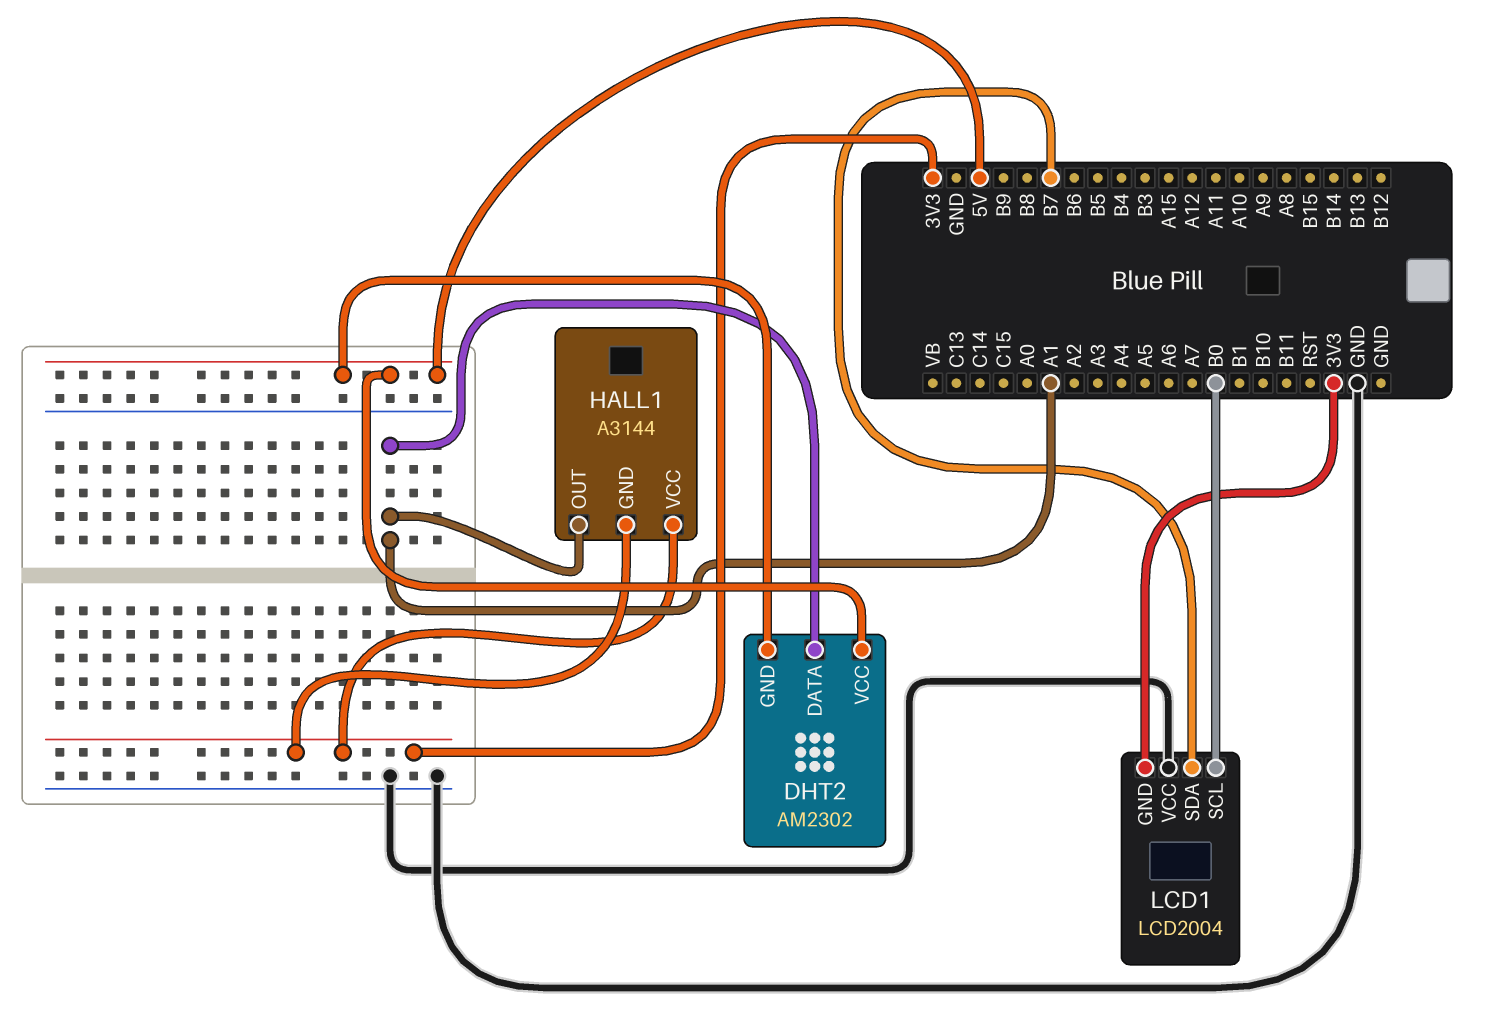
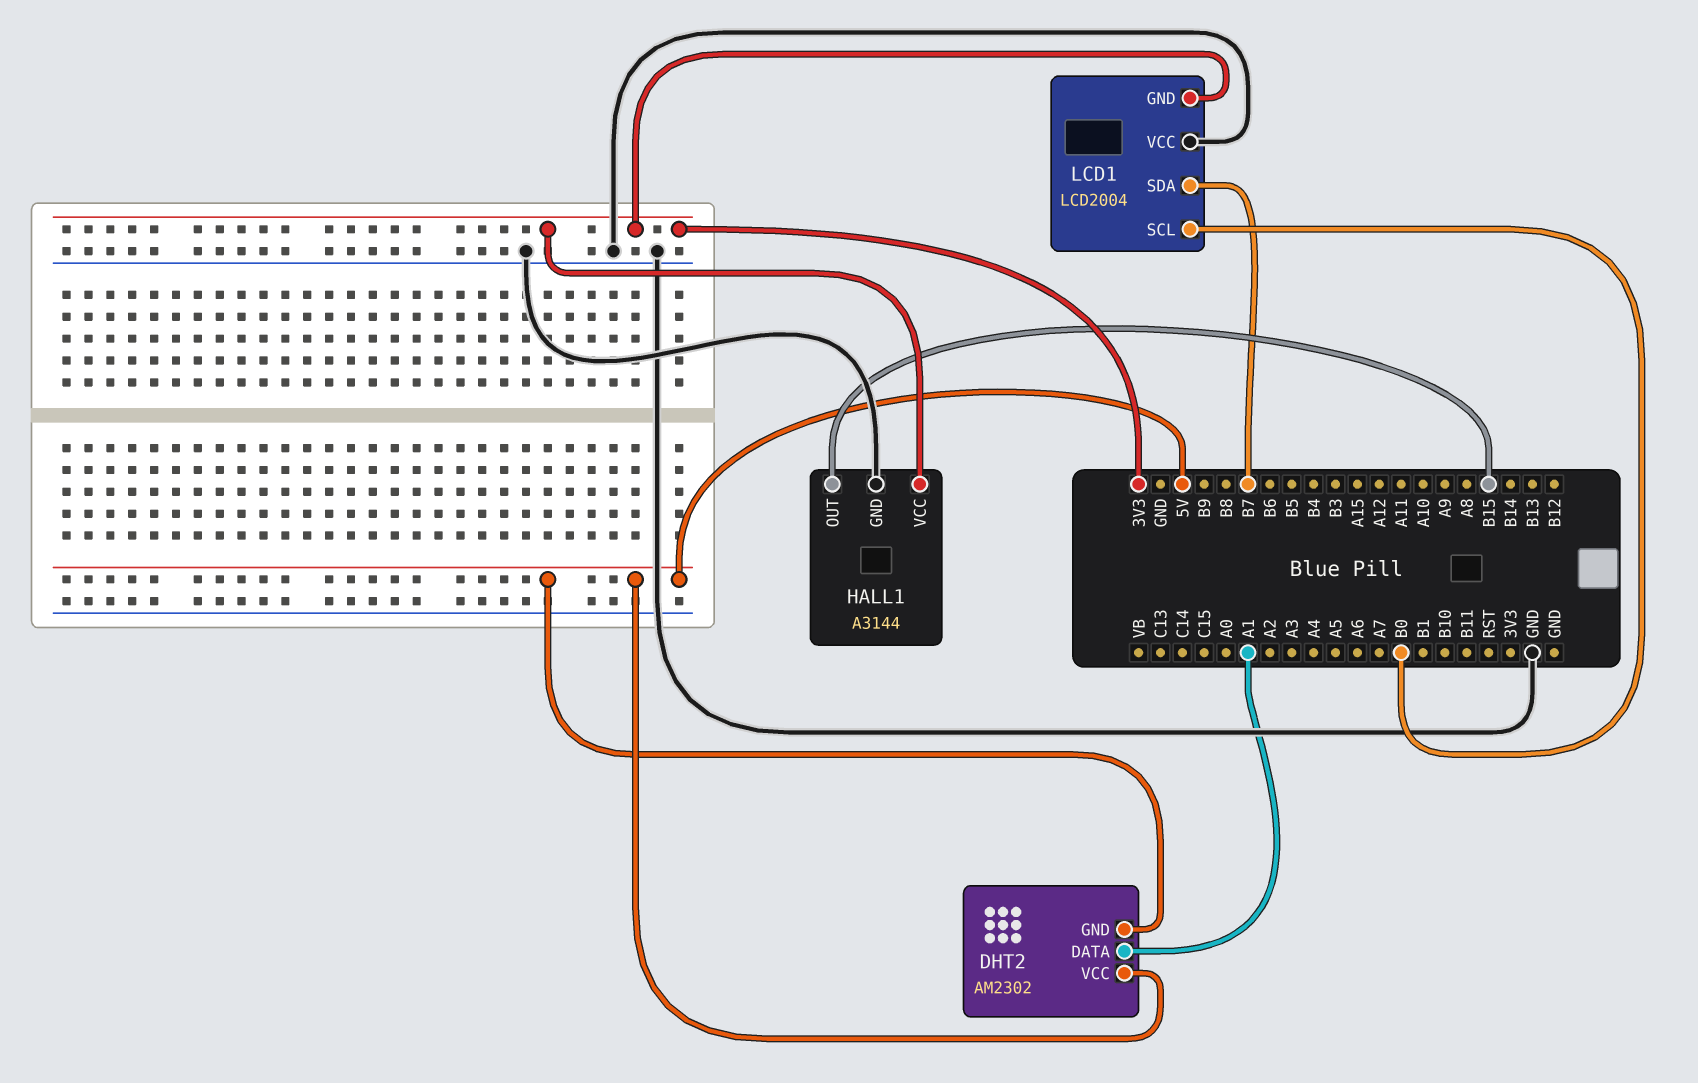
HALL1 pin GND: 3V3 -> GND
HALL1 pin OUT: A1 -> B15

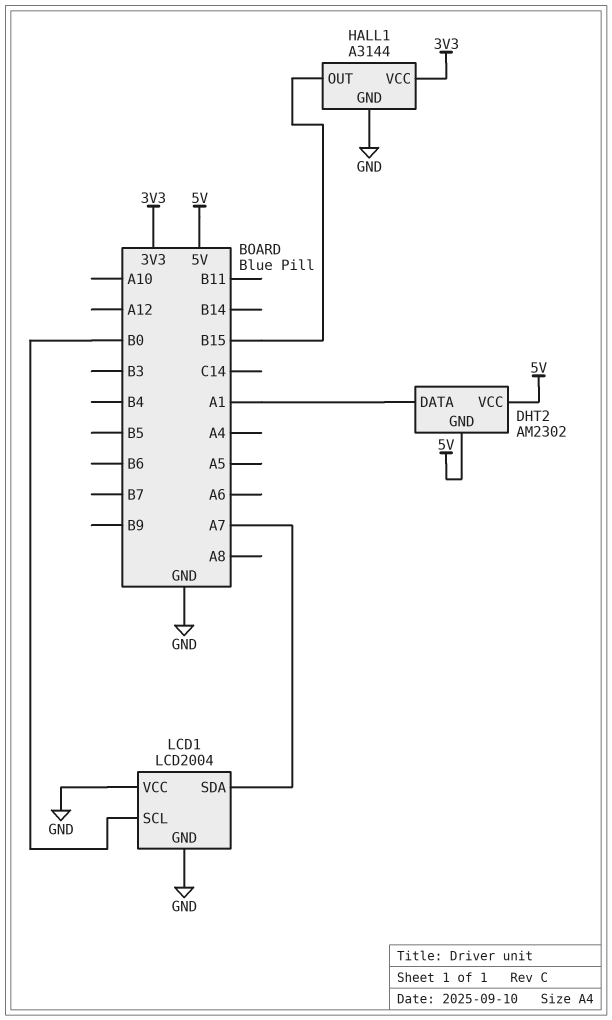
LCD1 pin GND: 3V3 -> GND
LCD1 pin SDA: B7 -> A7

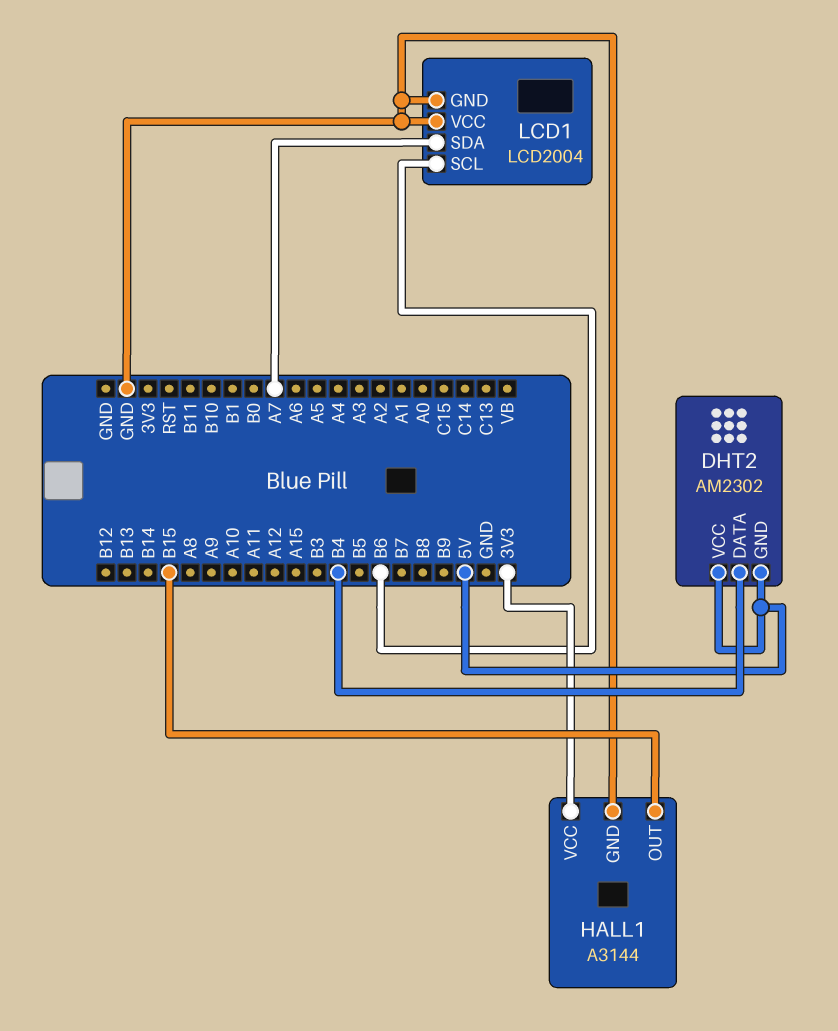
DHT2 pin DATA: A1 -> B4
LCD1 pin SCL: B0 -> B6

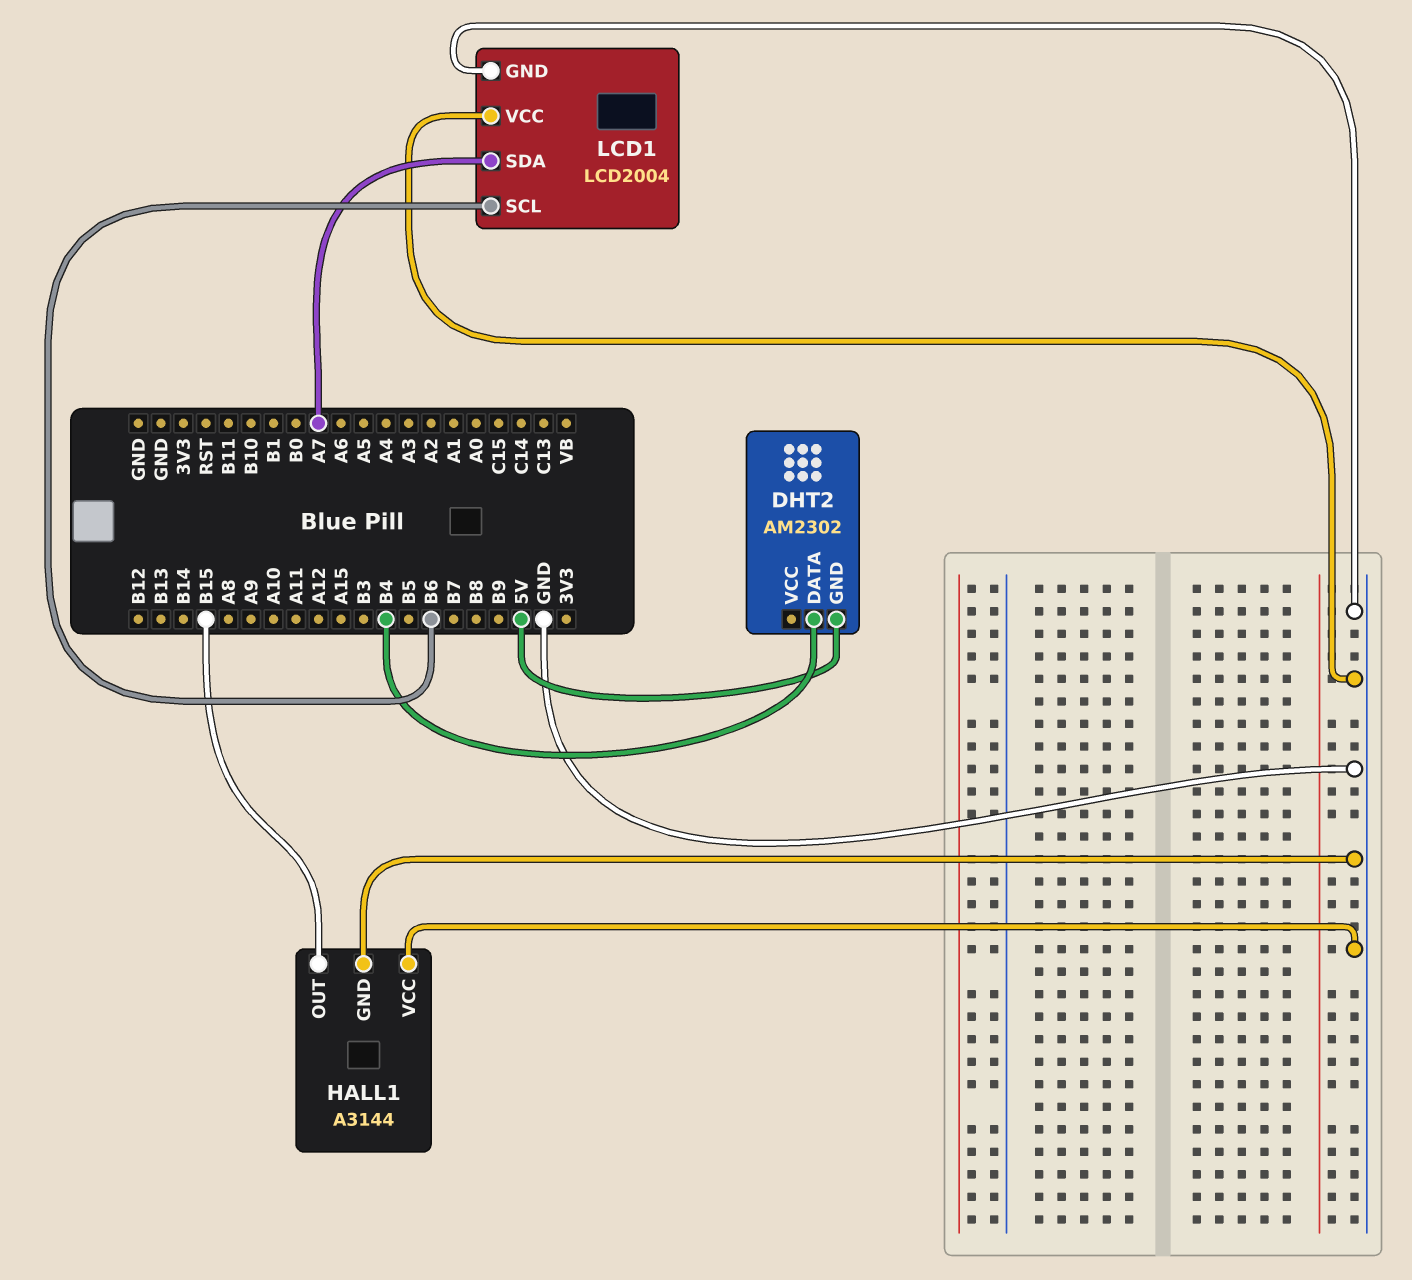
DHT2 pin VCC: 5V -> none
HALL1 pin VCC: 3V3 -> GND

